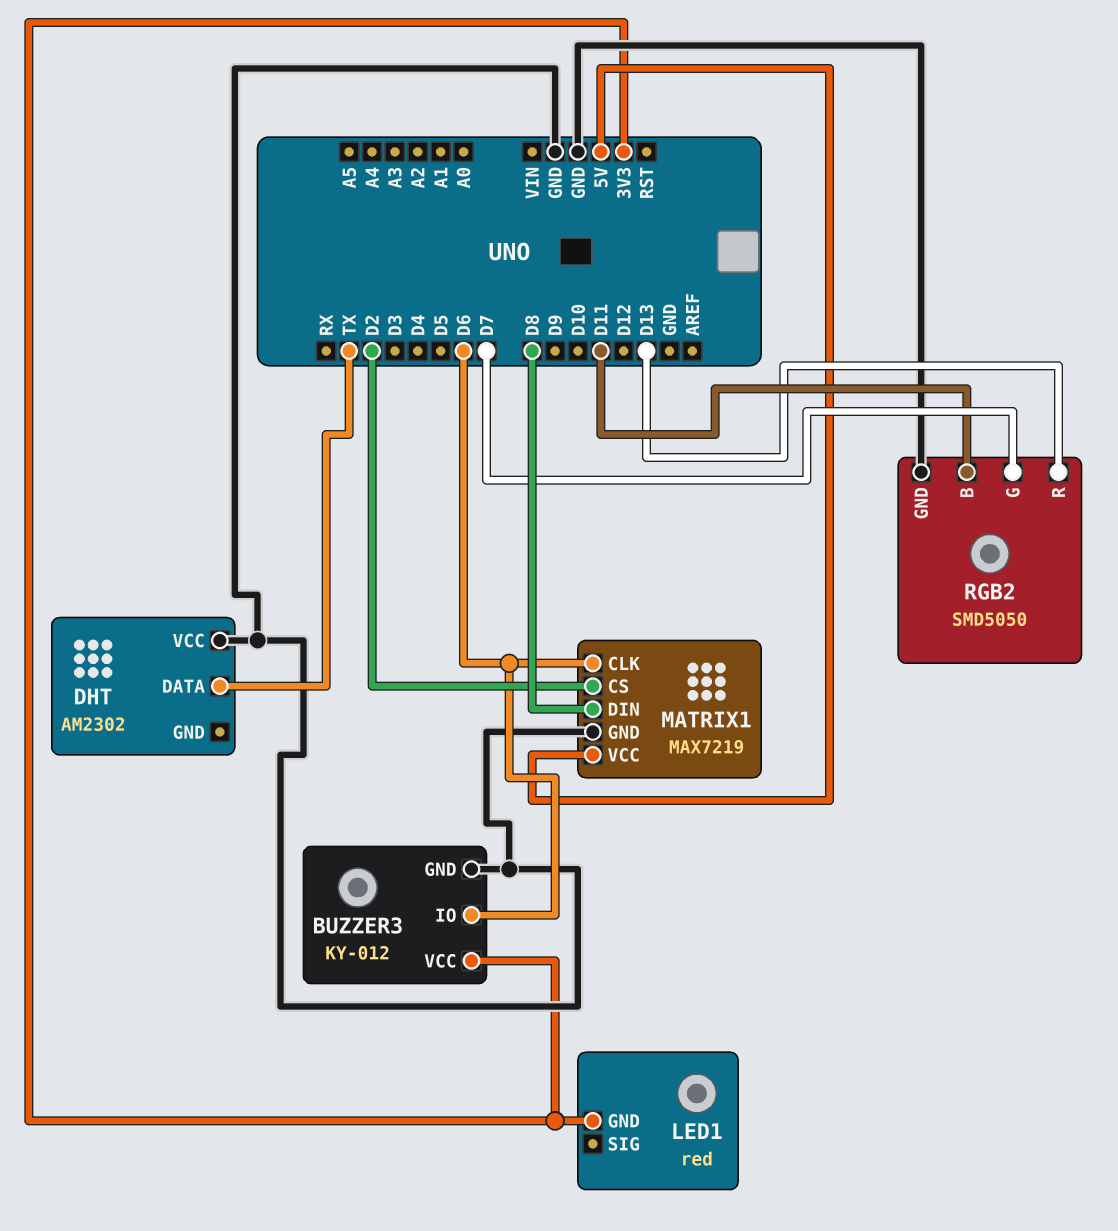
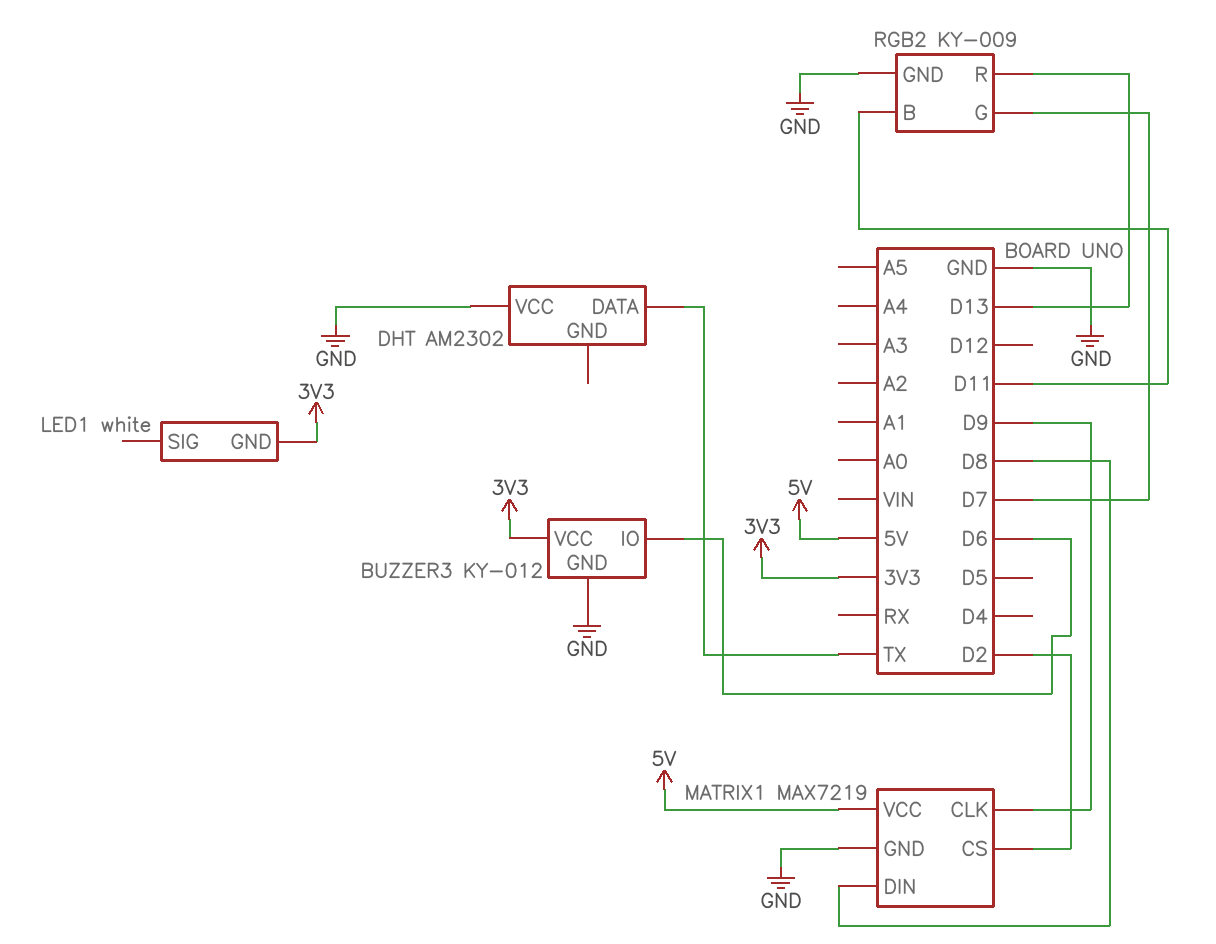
LED1: red -> white
MATRIX1 pin CLK: D6 -> D9
RGB2: SMD5050 -> KY-009

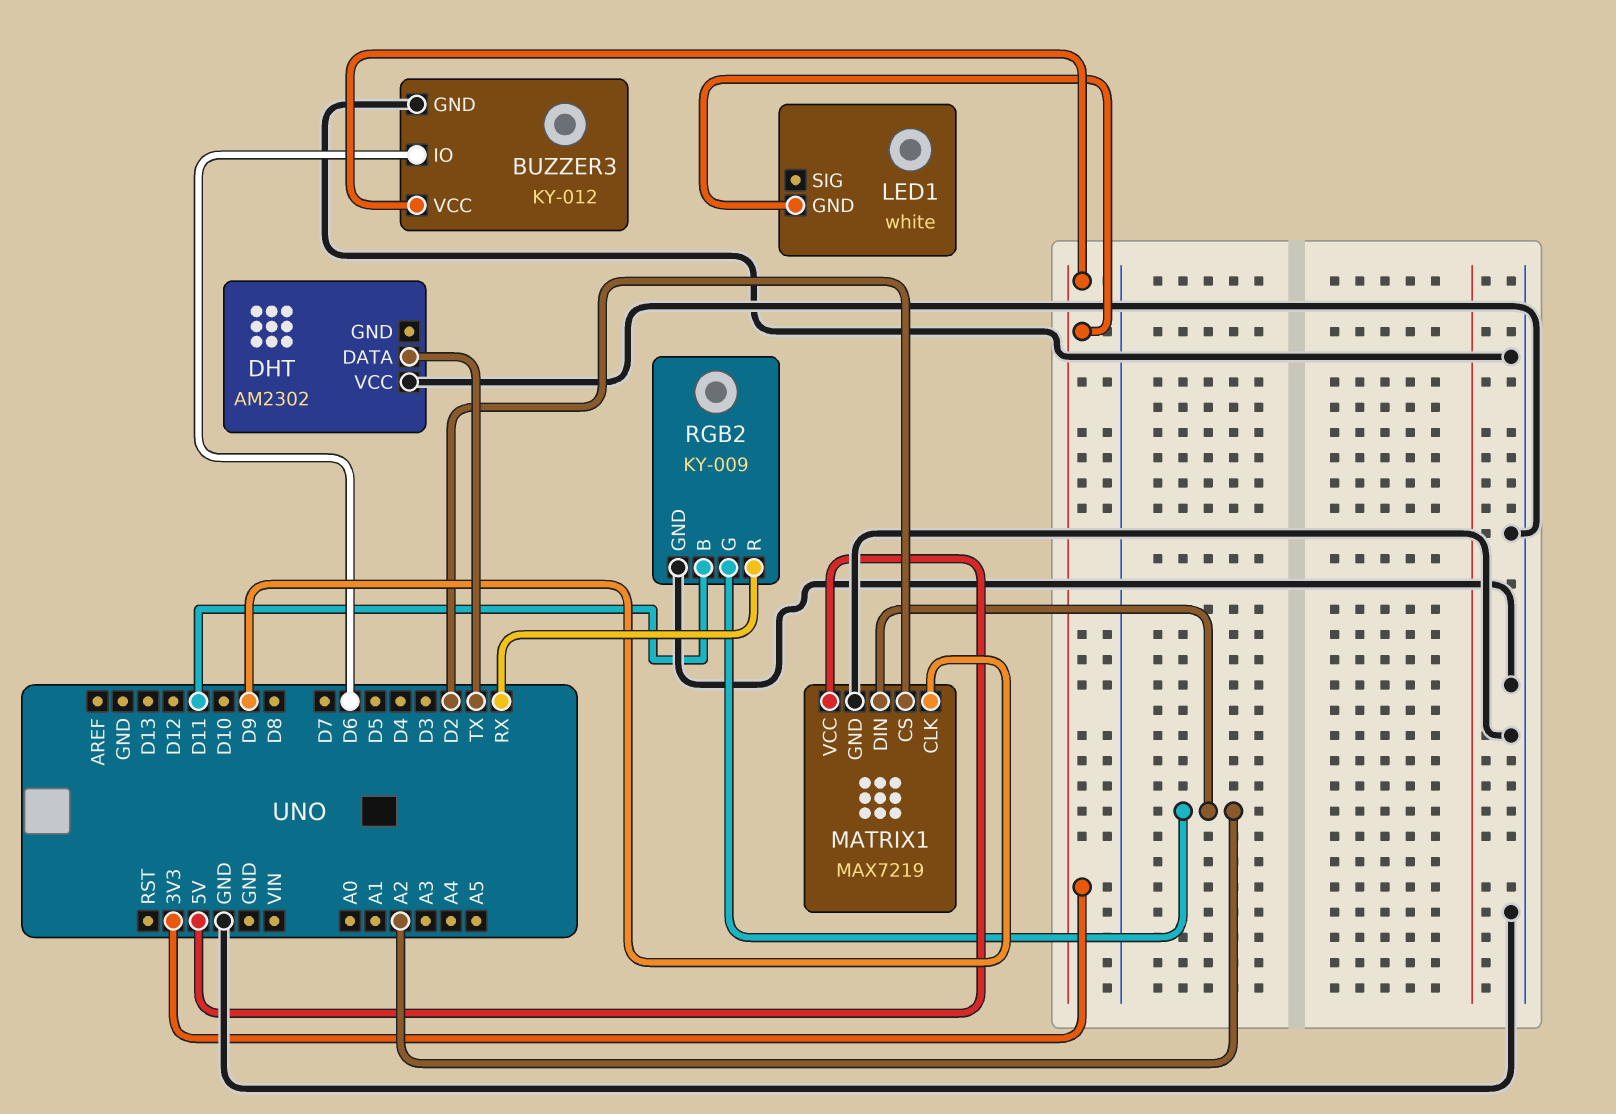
MATRIX1 pin DIN: D8 -> A2
RGB2 pin G: D7 -> A2
RGB2 pin R: D13 -> RX

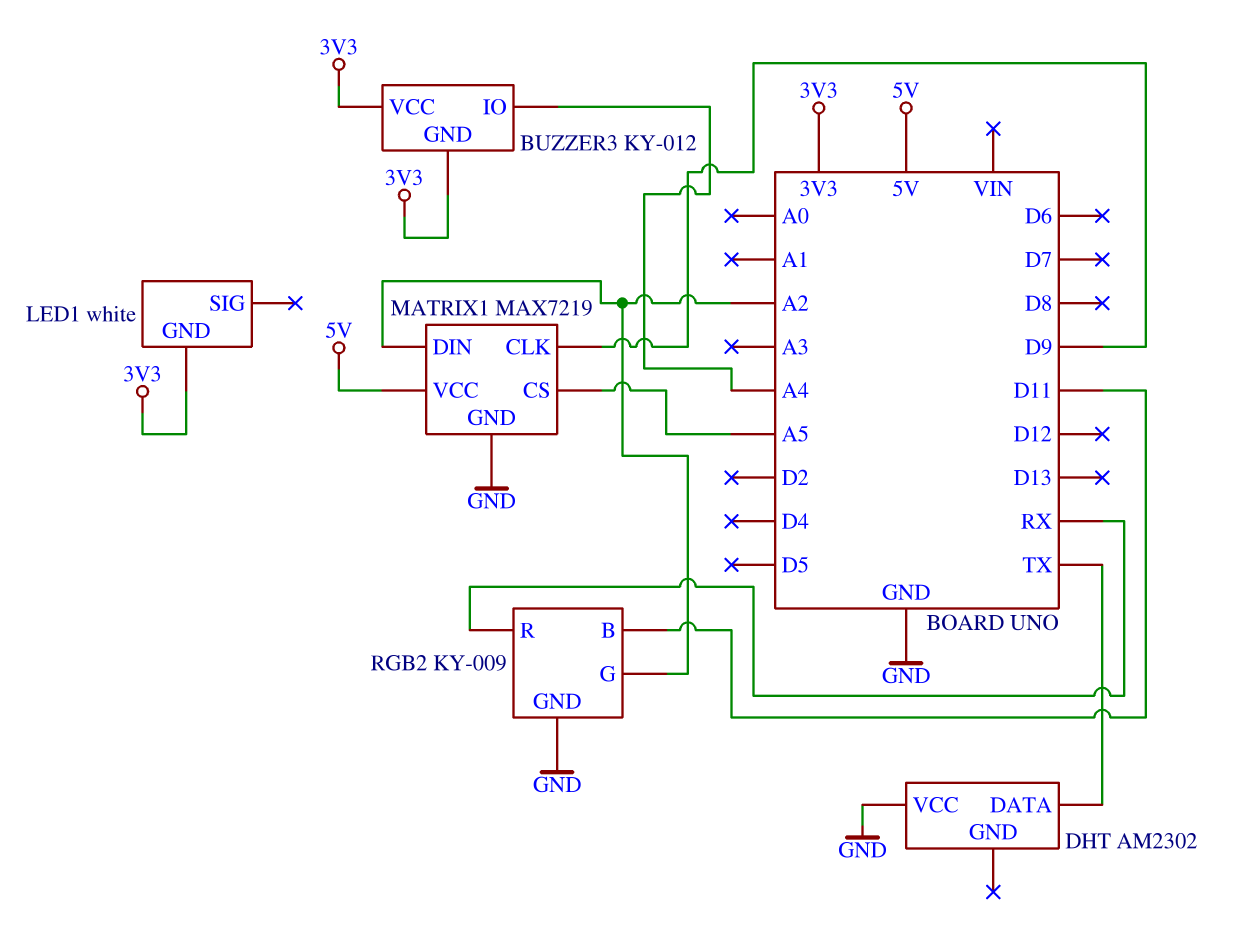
BUZZER3 pin GND: GND -> 3V3
BUZZER3 pin IO: D6 -> A4
MATRIX1 pin CS: D2 -> A5

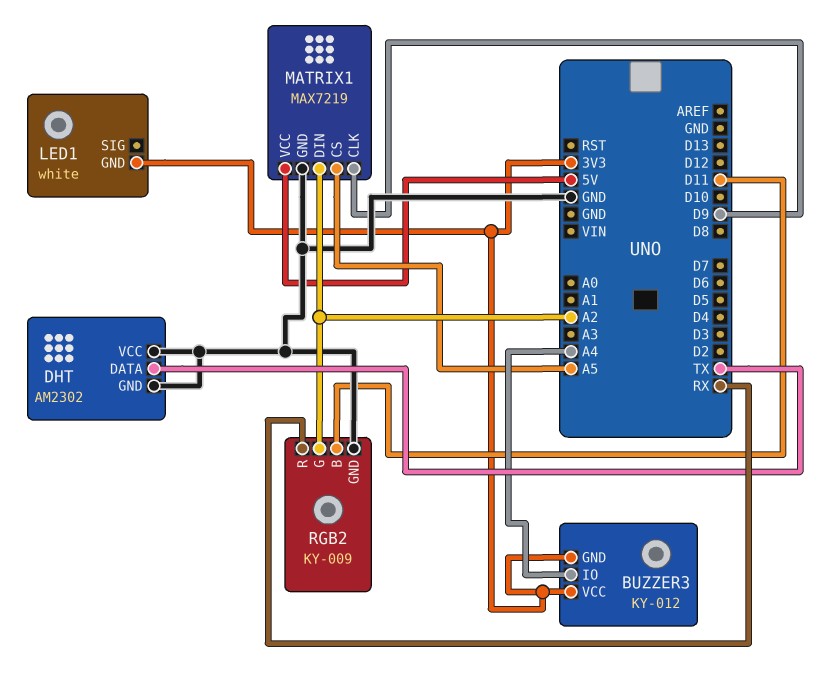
DHT pin GND: none -> GND

